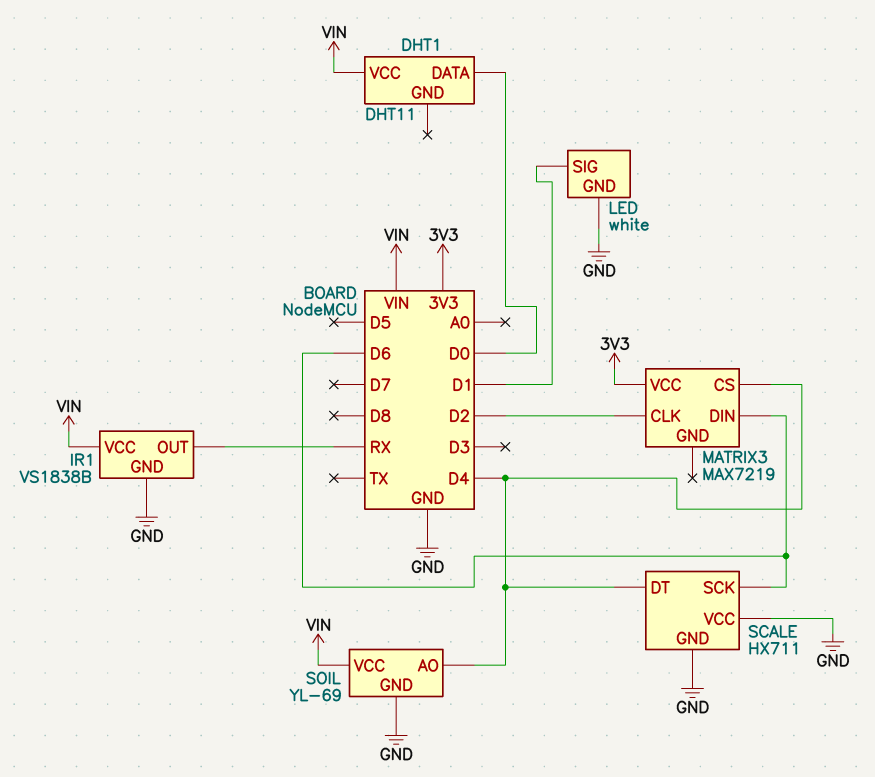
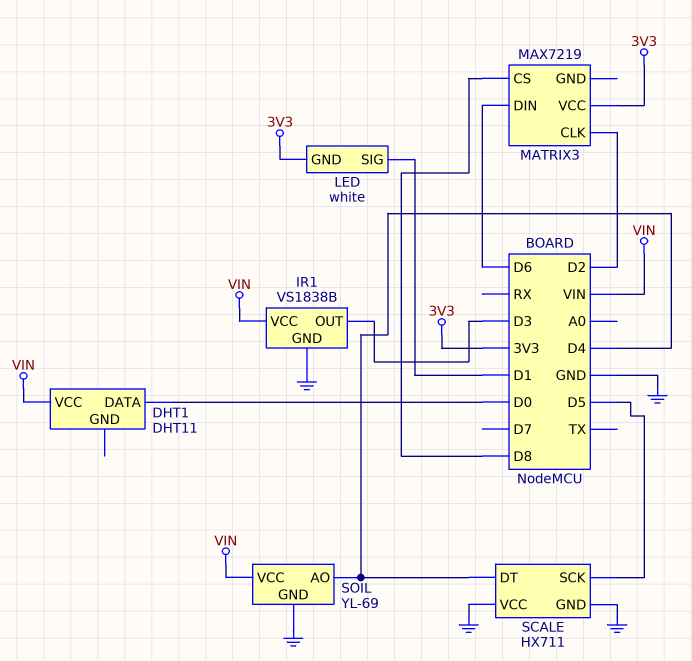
IR1 pin OUT: RX -> D3
LED pin GND: GND -> 3V3
MATRIX3 pin CS: D4 -> D8
SCALE pin SCK: D6 -> D5

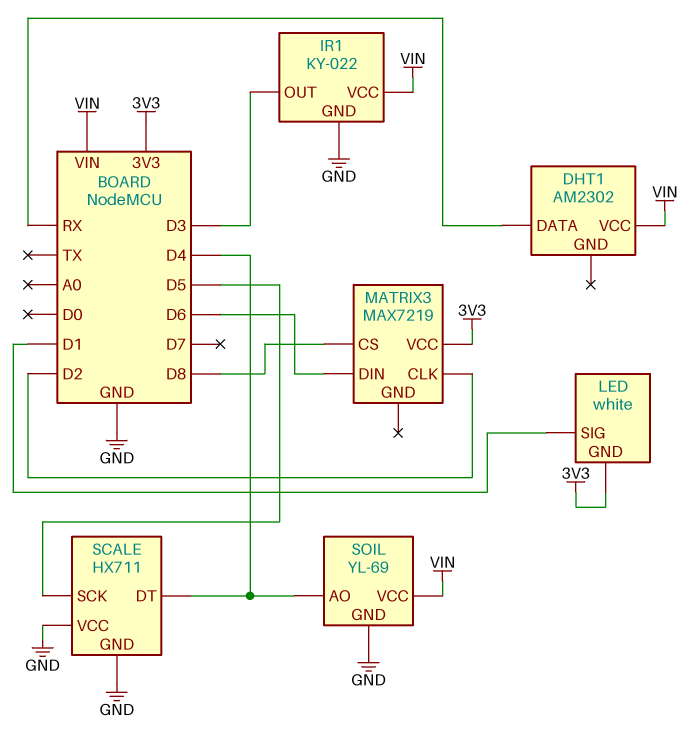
DHT1: DHT11 -> AM2302
DHT1 pin DATA: D0 -> RX
IR1: VS1838B -> KY-022

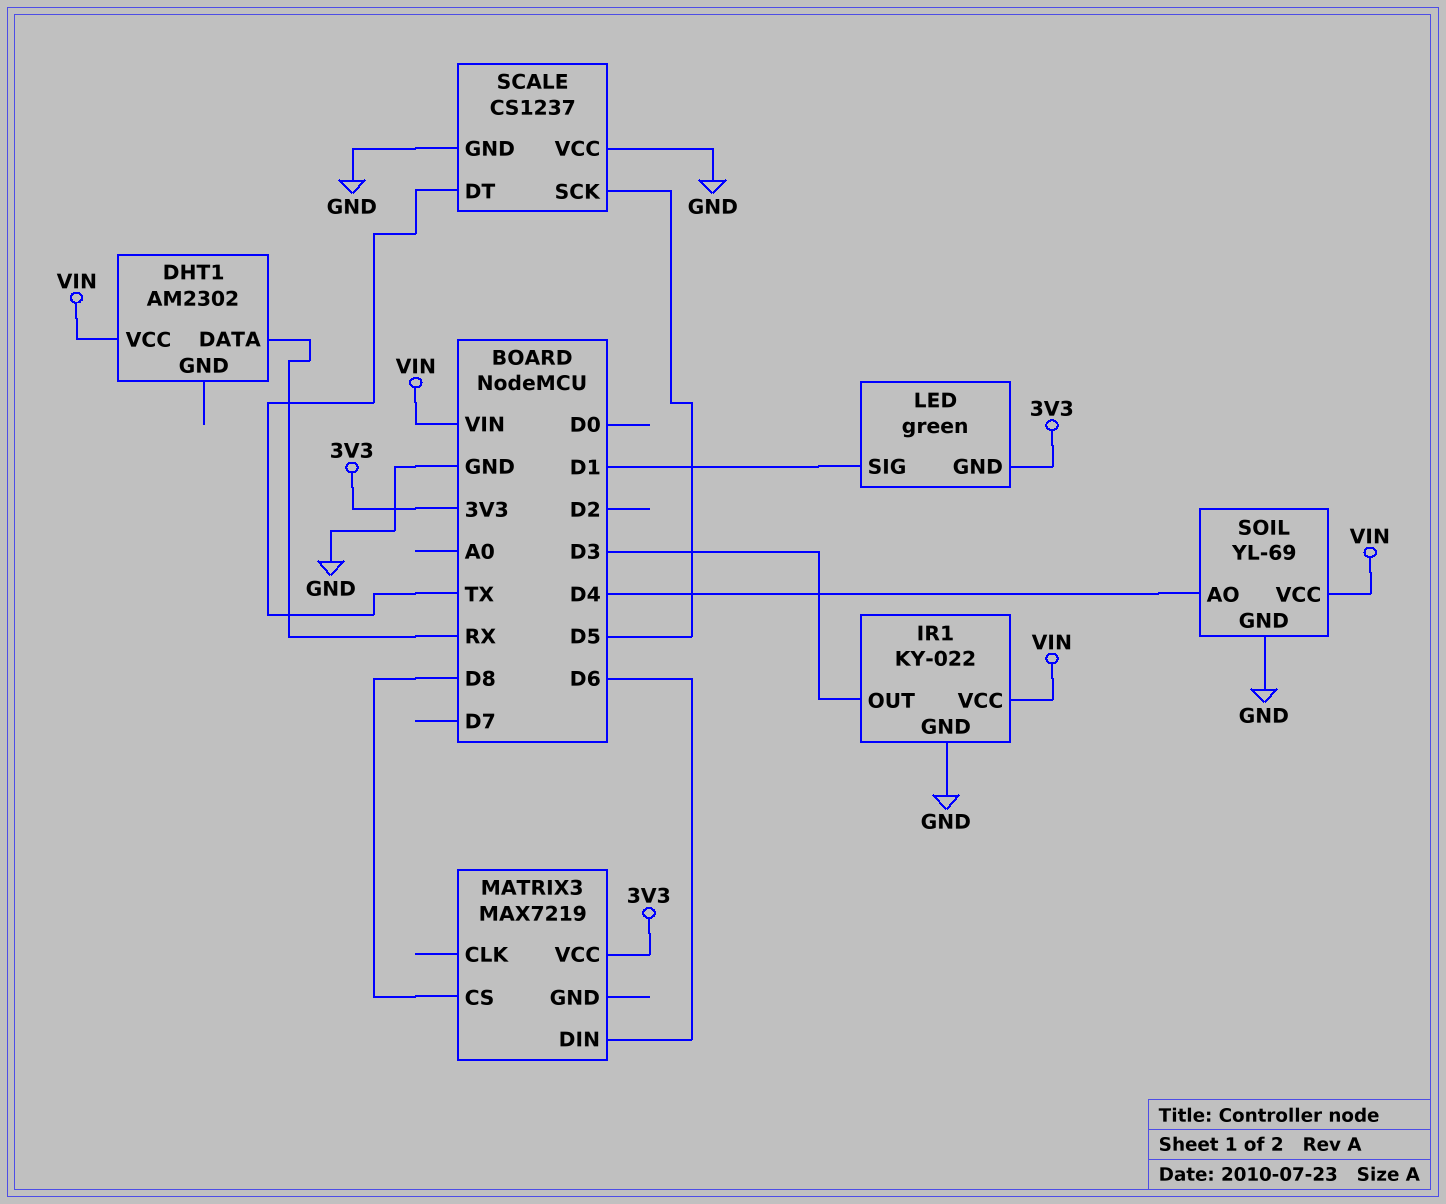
LED: white -> green
MATRIX3 pin CLK: D2 -> none
SCALE: HX711 -> CS1237
SCALE pin DT: D4 -> TX

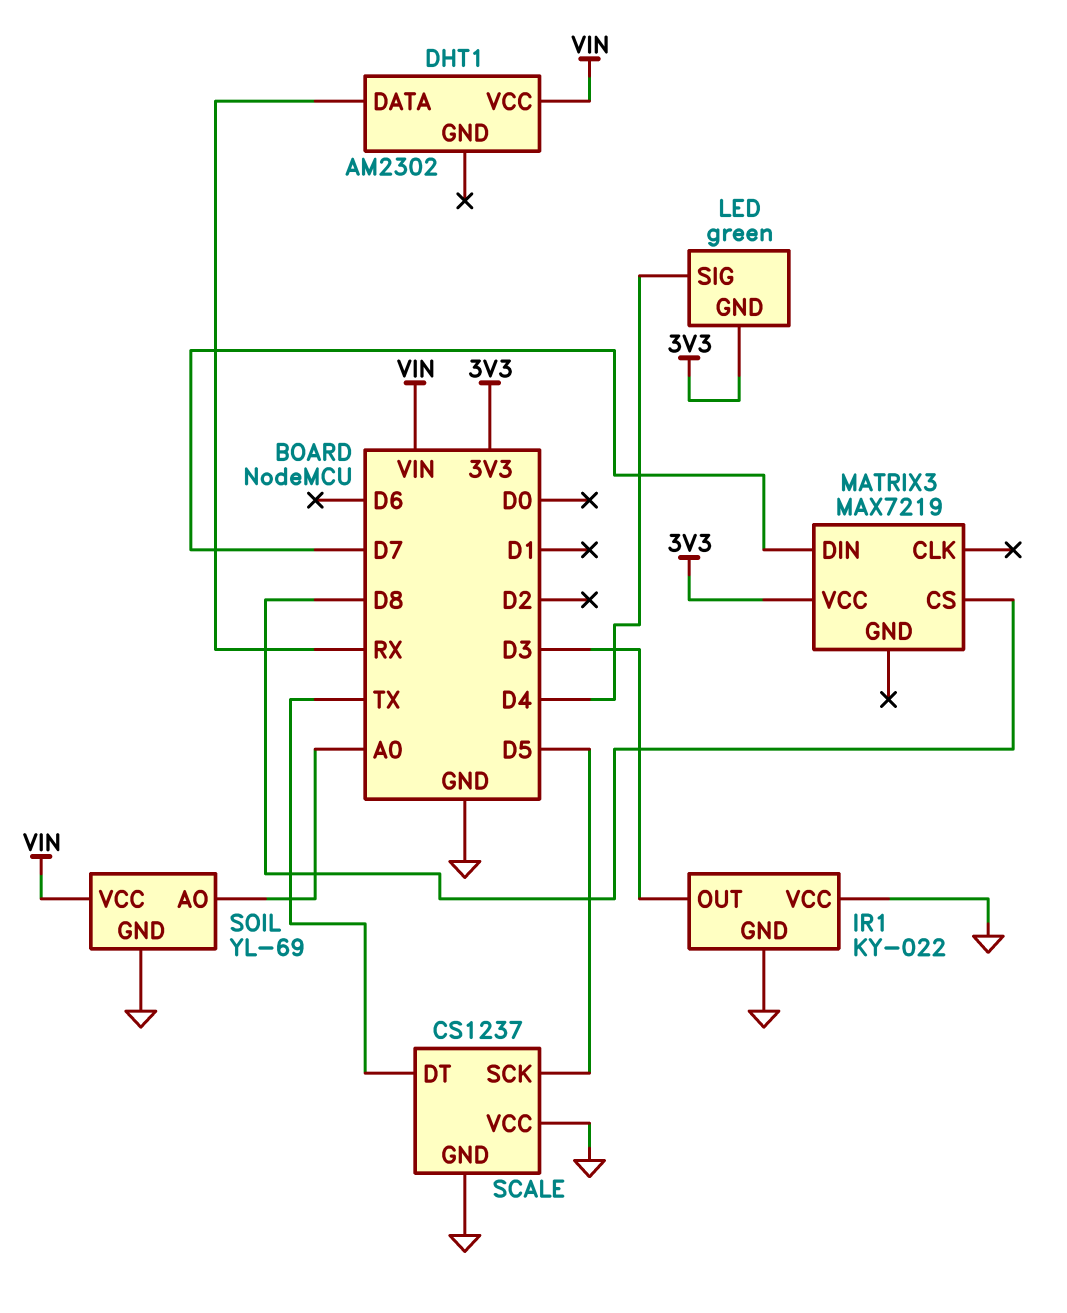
IR1 pin VCC: VIN -> GND
LED pin SIG: D1 -> D4
MATRIX3 pin DIN: D6 -> D7
SOIL pin AO: D4 -> A0

